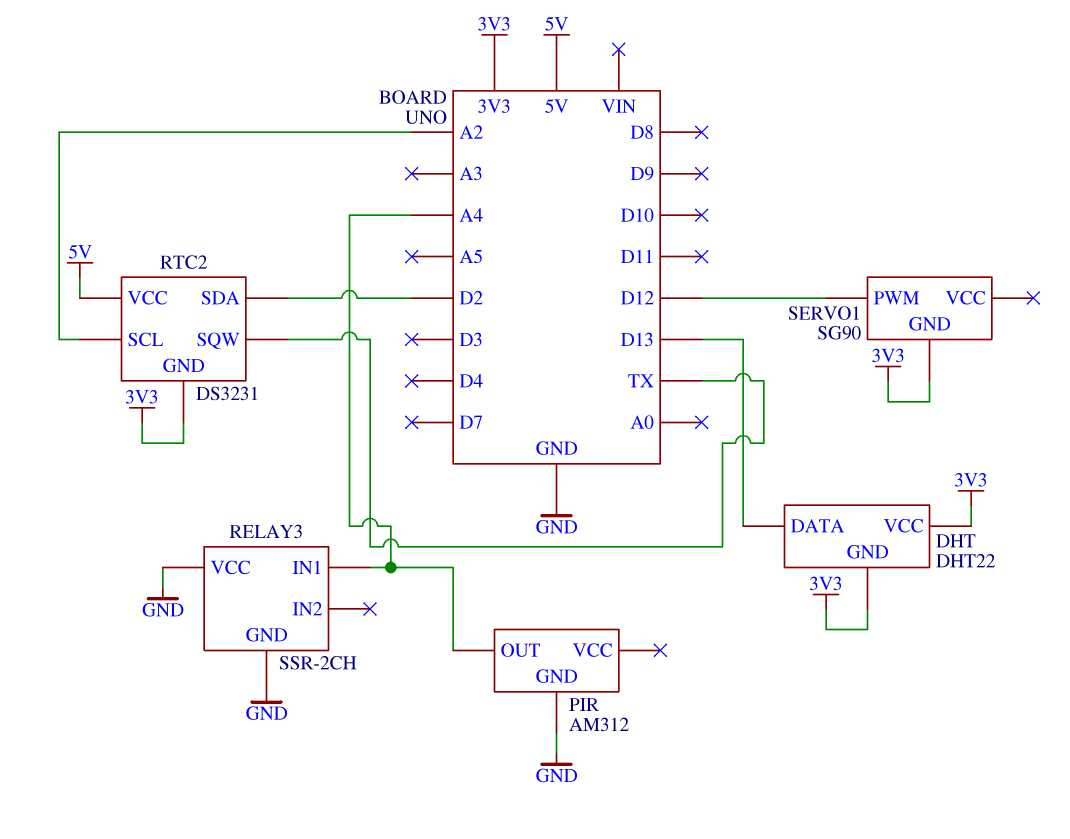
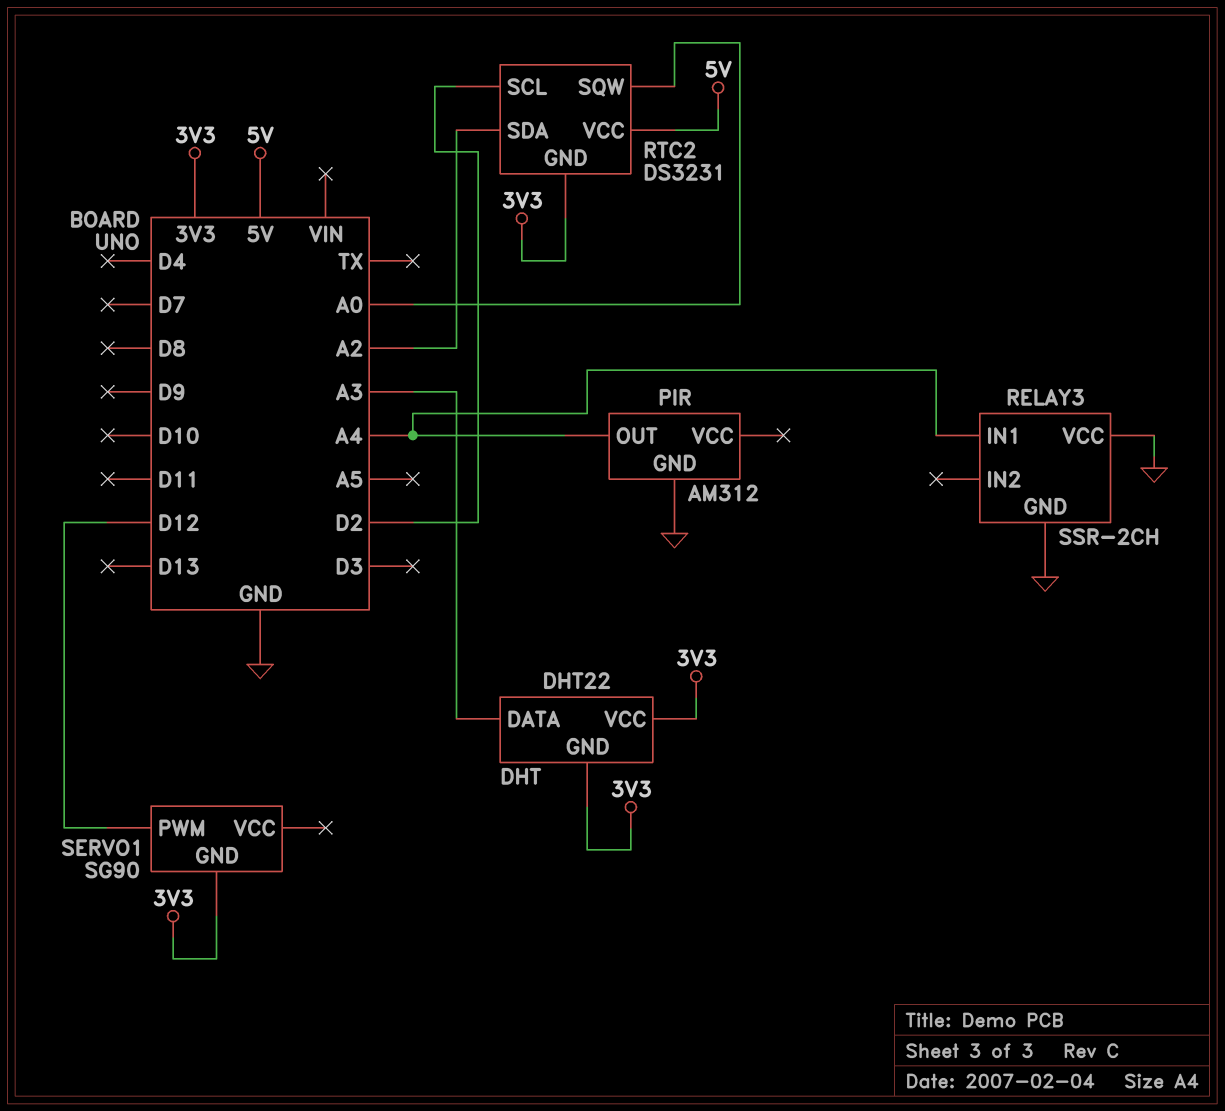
DHT pin DATA: D13 -> A3
RTC2 pin SCL: A2 -> D2
RTC2 pin SDA: D2 -> A2
RTC2 pin SQW: TX -> A0

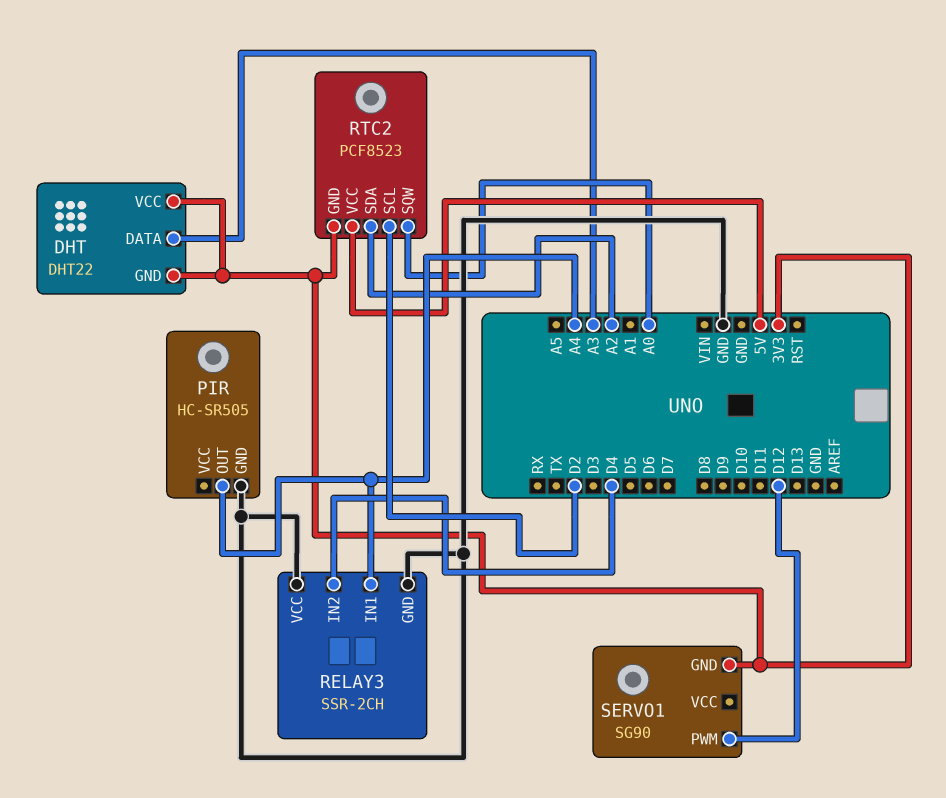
PIR: AM312 -> HC-SR505
RELAY3 pin IN2: none -> D4
RTC2: DS3231 -> PCF8523

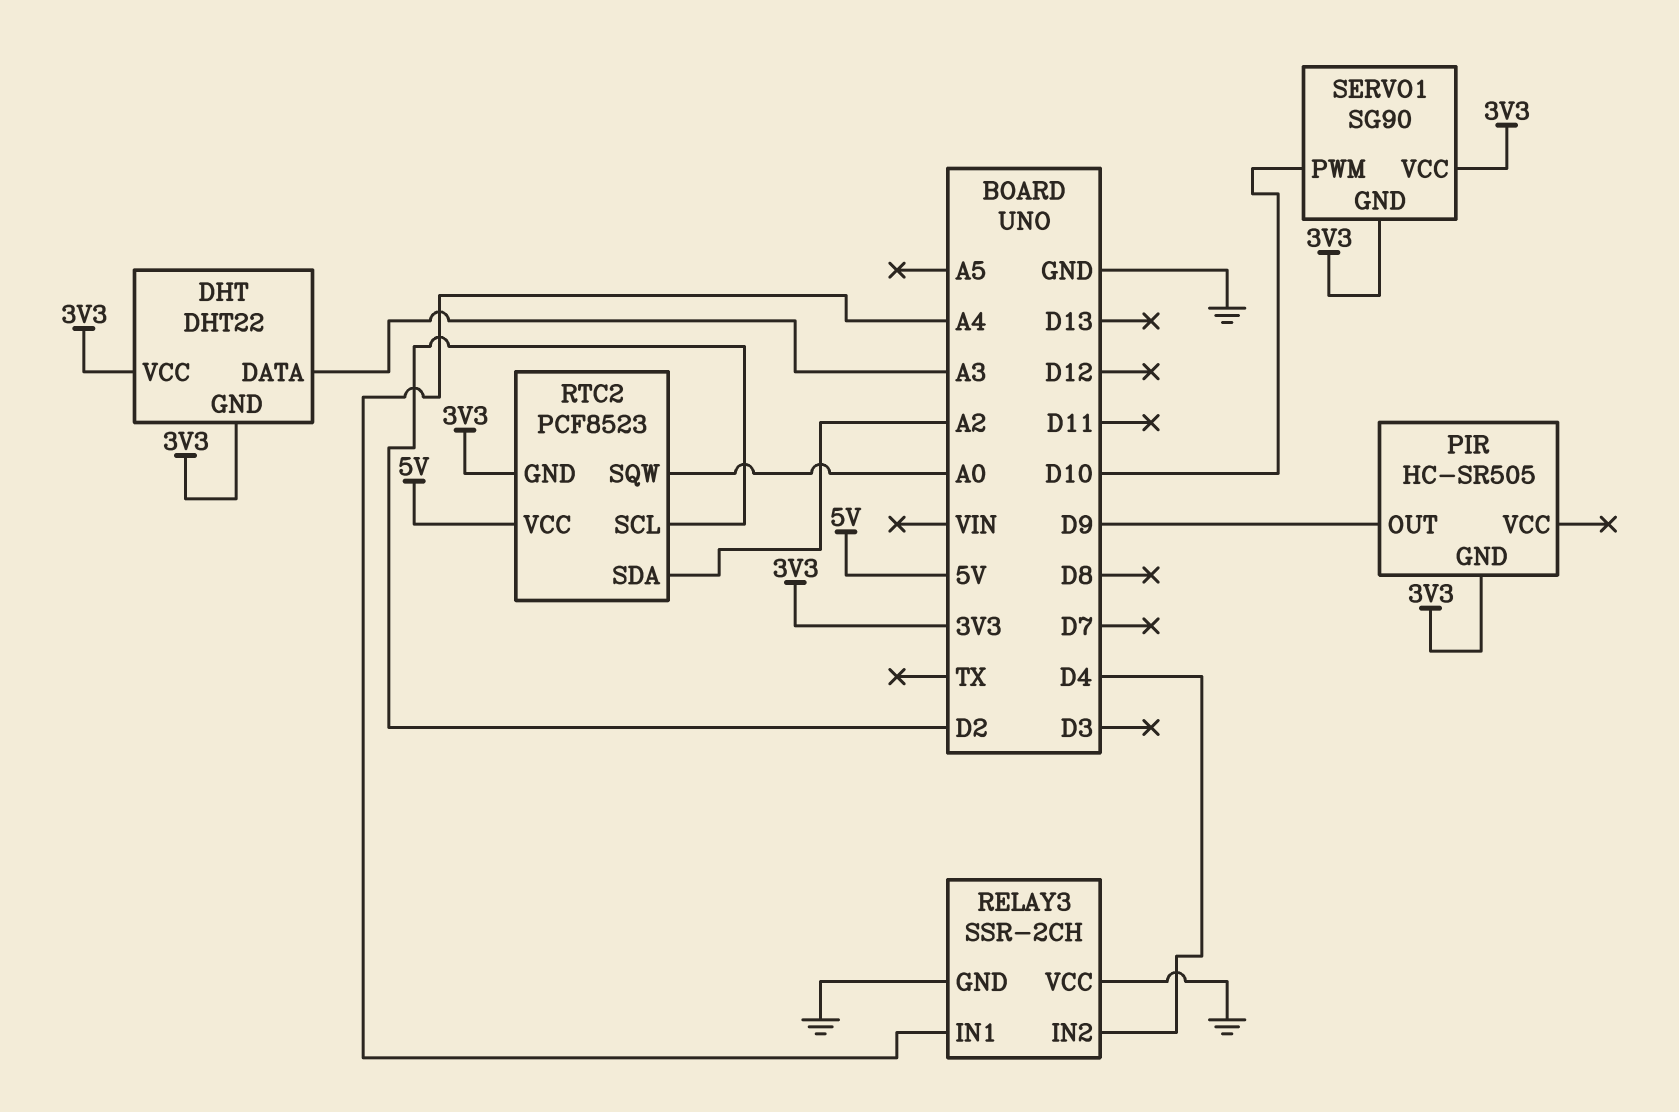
PIR pin GND: GND -> 3V3
PIR pin OUT: A4 -> D9
SERVO1 pin PWM: D12 -> D10
SERVO1 pin VCC: none -> 3V3

